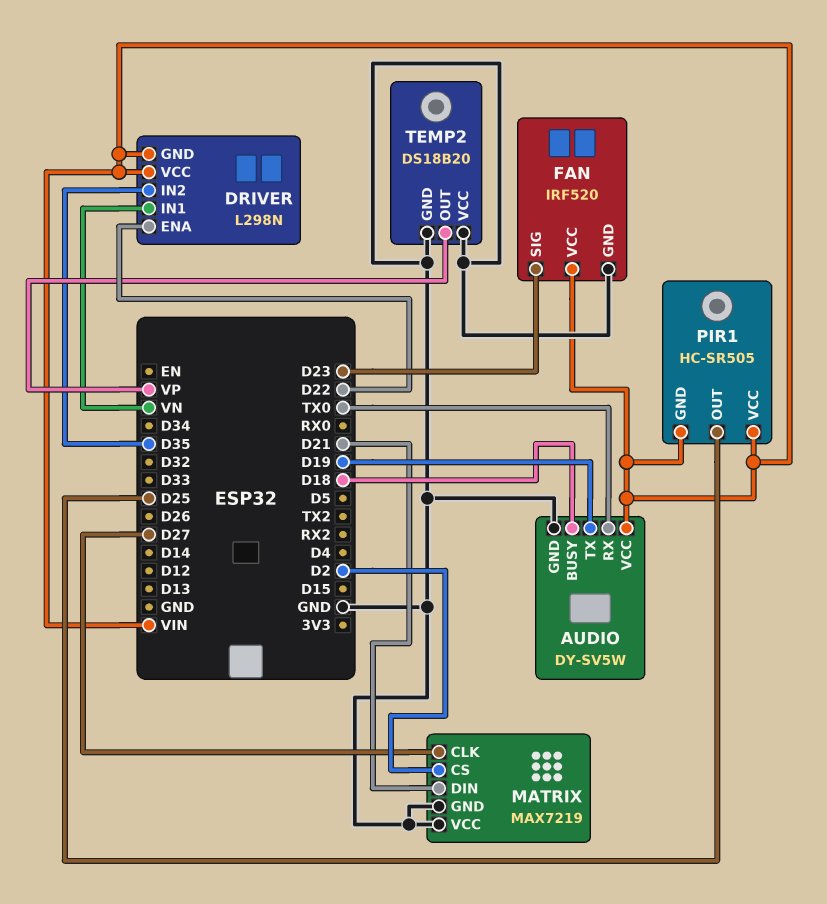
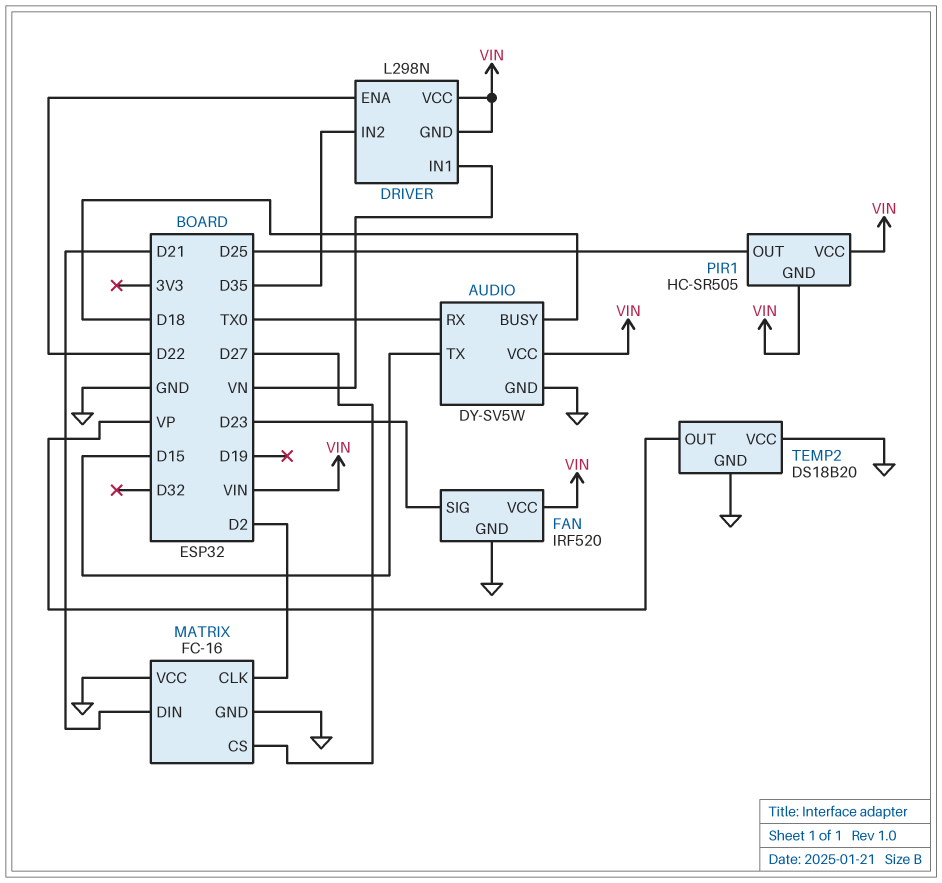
AUDIO pin TX: D19 -> D15
MATRIX: MAX7219 -> FC-16
MATRIX pin CLK: D27 -> D2
MATRIX pin CS: D2 -> D27

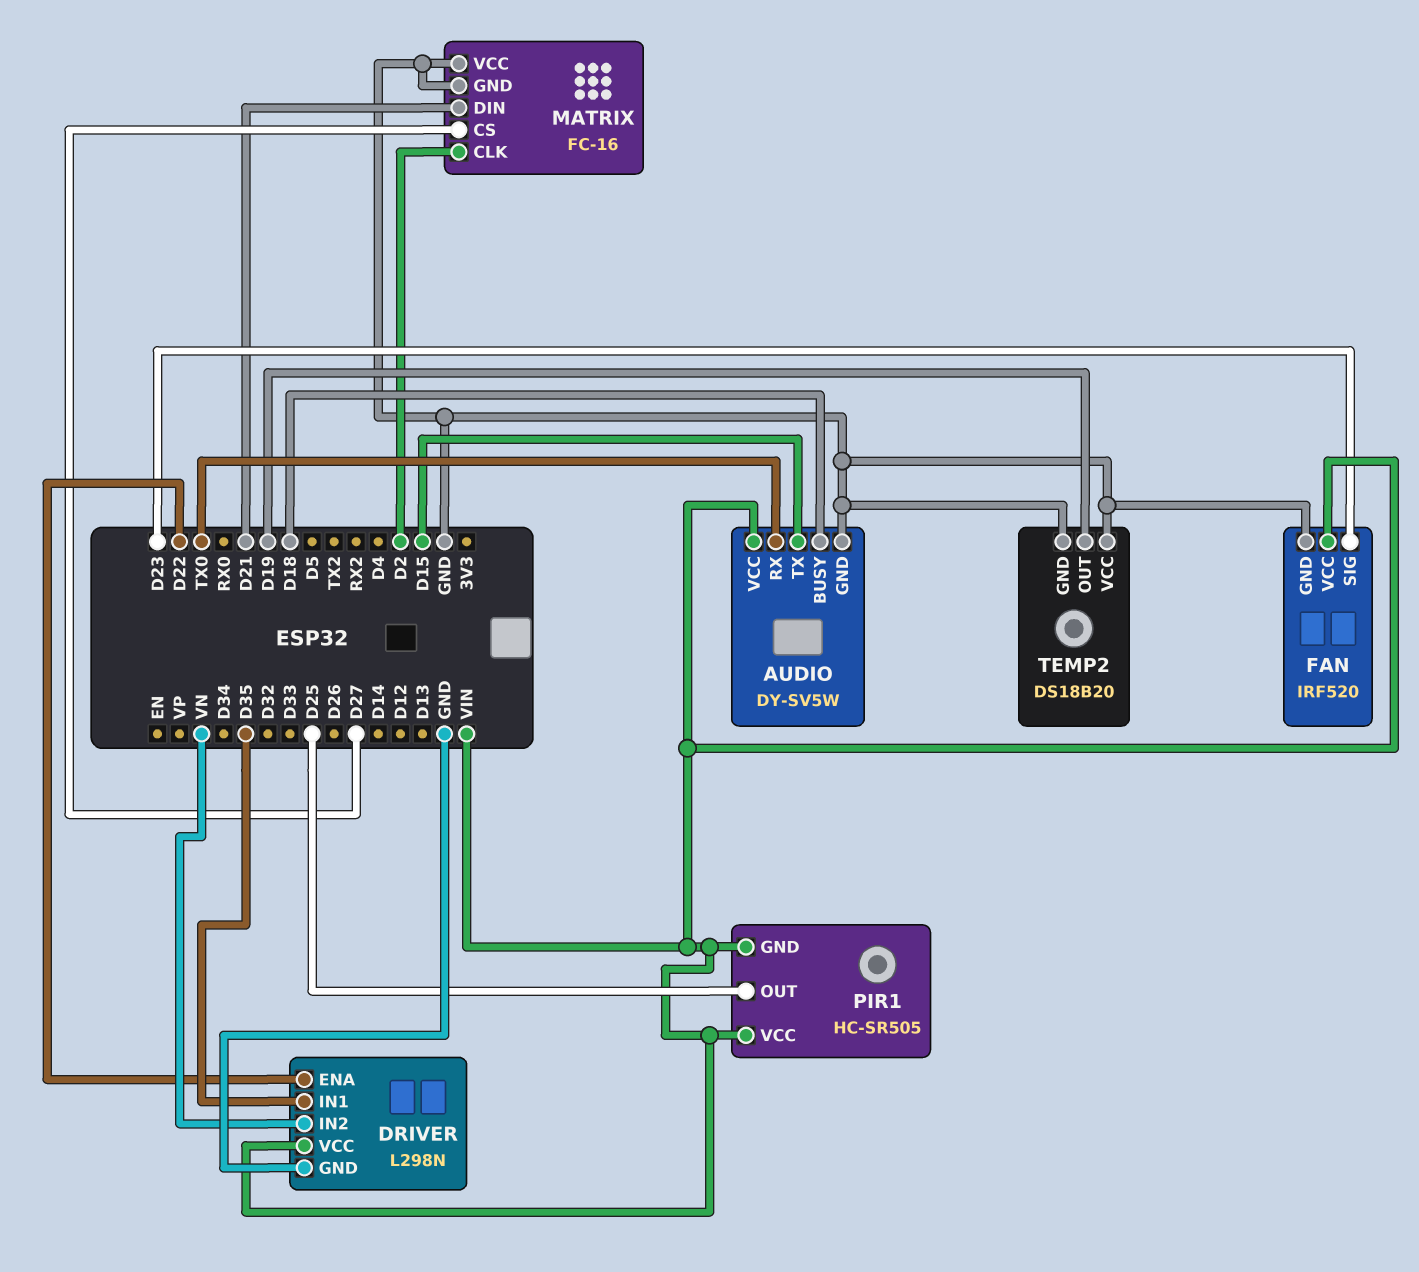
DRIVER pin GND: VIN -> GND
DRIVER pin IN1: VN -> D35
DRIVER pin IN2: D35 -> VN
TEMP2 pin OUT: VP -> D19

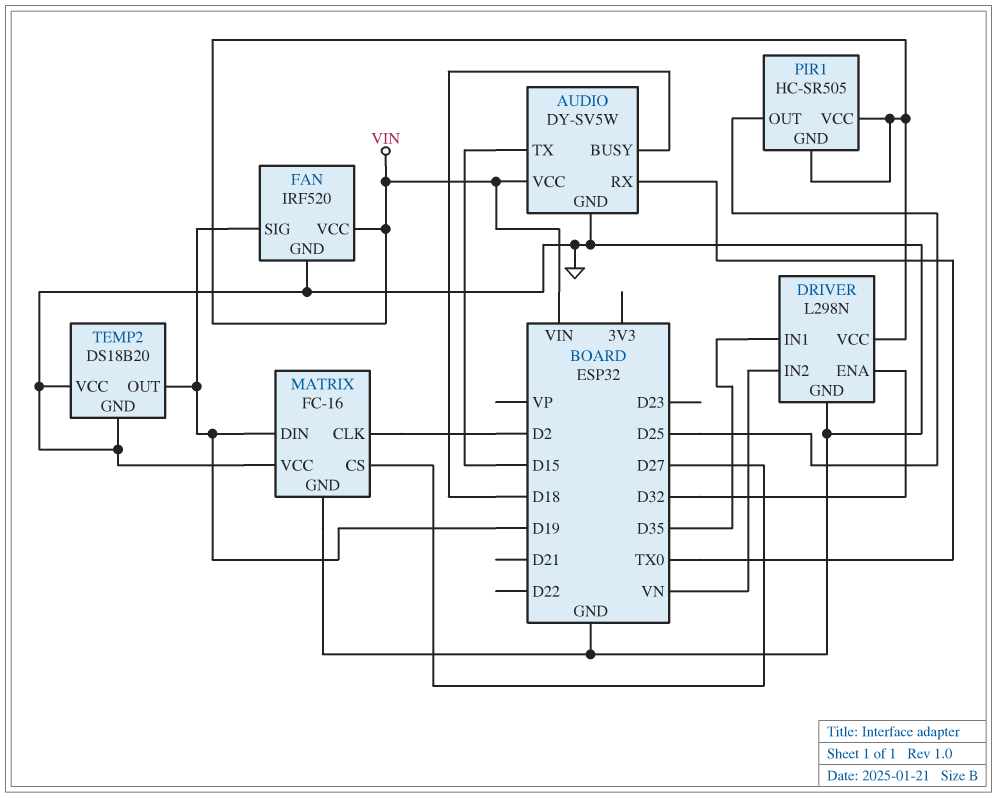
DRIVER pin ENA: D22 -> D32
FAN pin SIG: D23 -> D19
MATRIX pin DIN: D21 -> D19

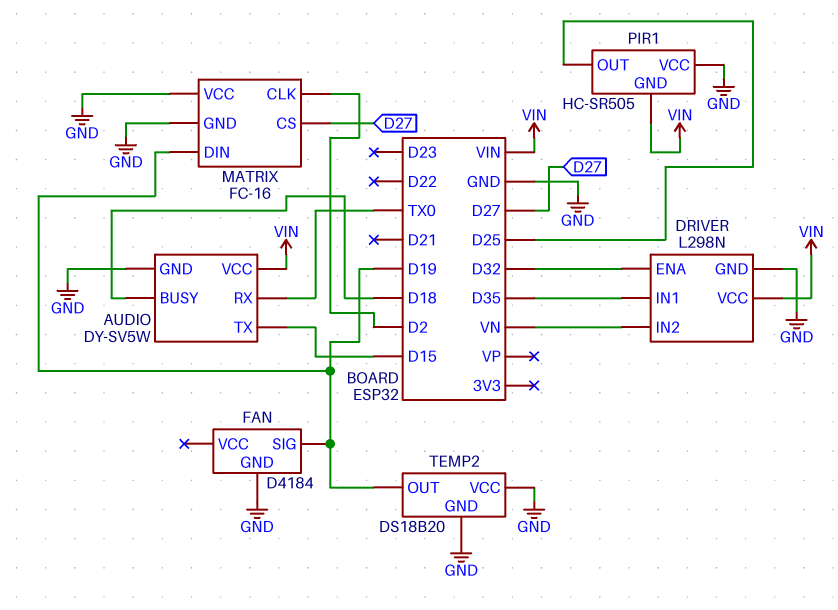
FAN: IRF520 -> D4184
FAN pin VCC: VIN -> none
PIR1 pin VCC: VIN -> GND

